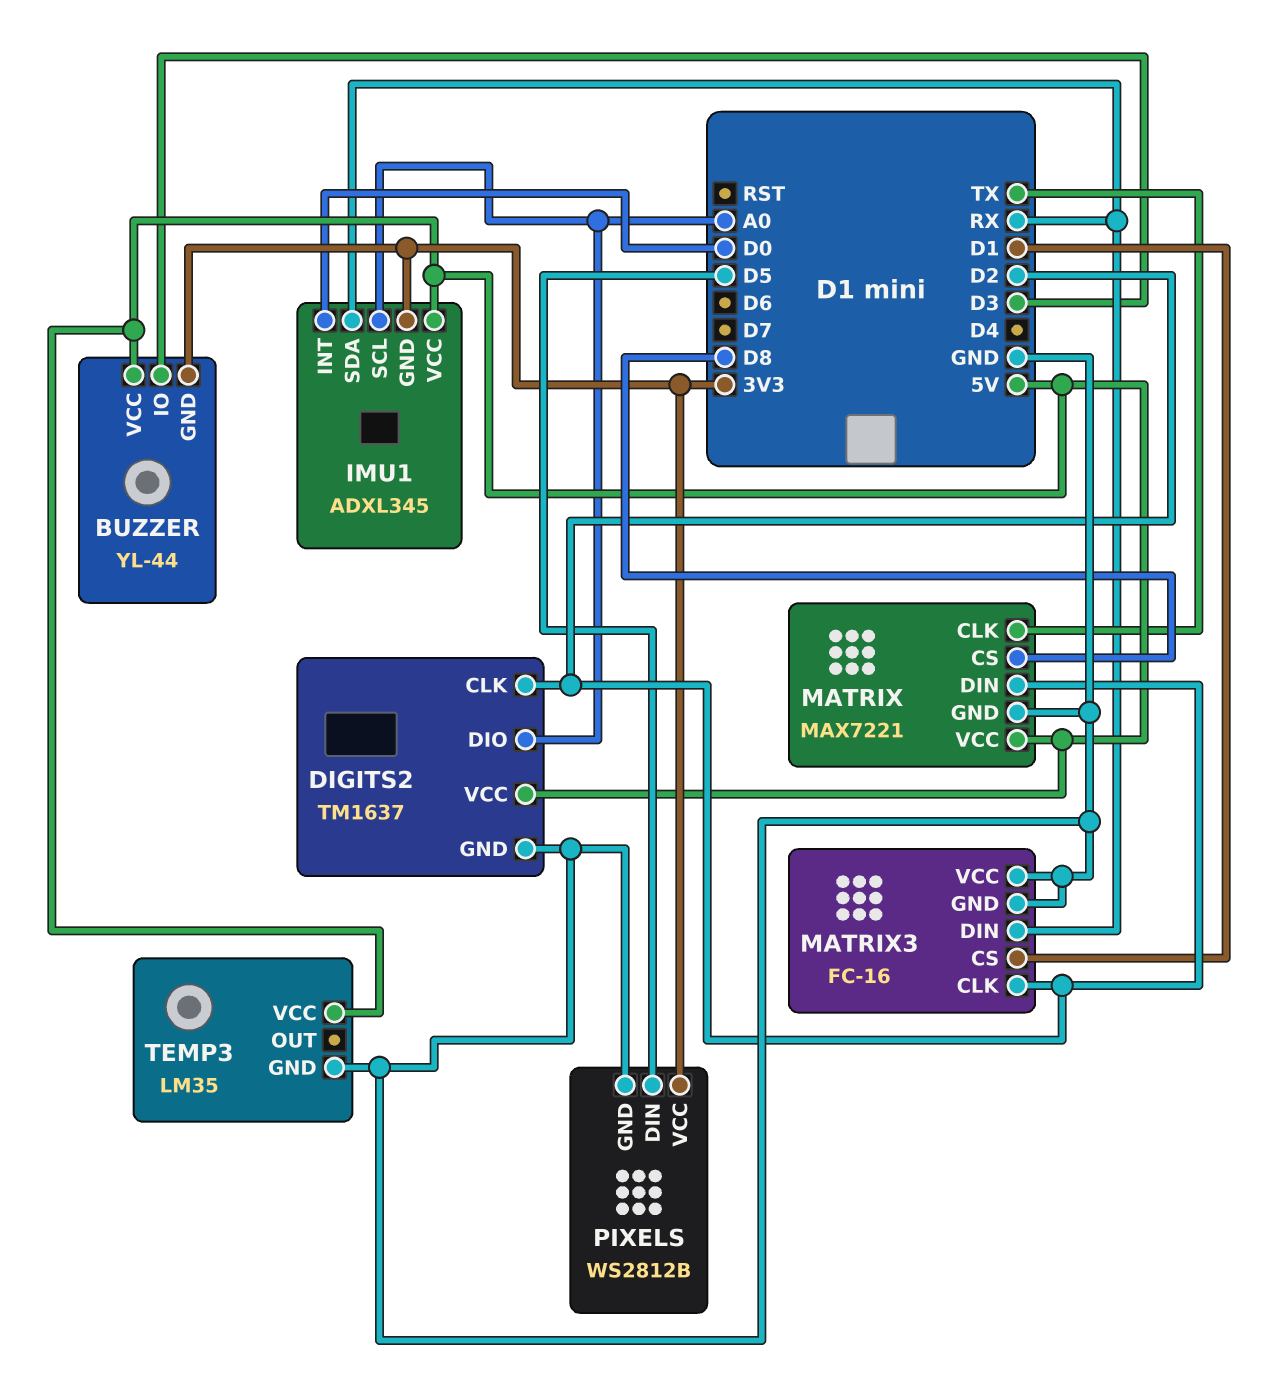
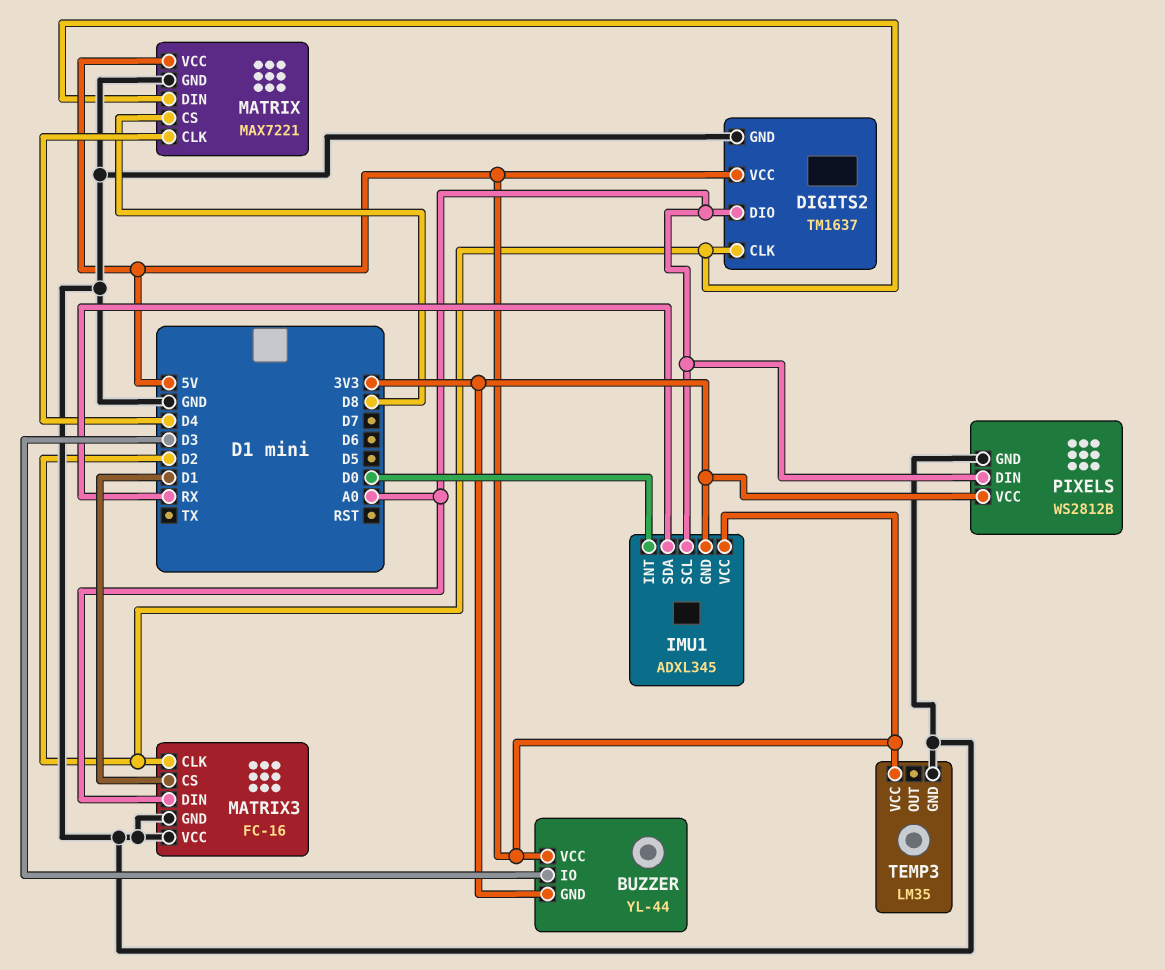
MATRIX pin CLK: TX -> D4
MATRIX3 pin DIN: RX -> A0
PIXELS pin DIN: D5 -> A0

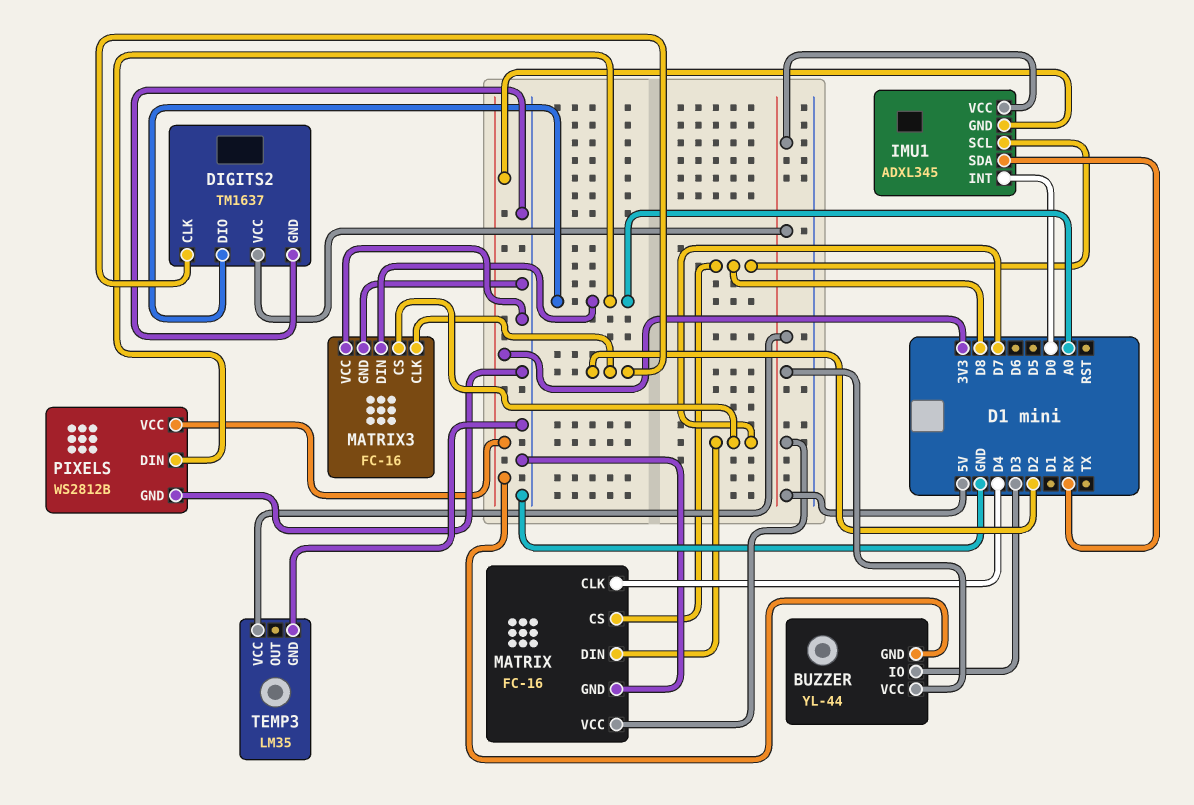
IMU1 pin SCL: A0 -> D8
MATRIX: MAX7221 -> FC-16
MATRIX pin DIN: D2 -> D7
MATRIX3 pin CS: D1 -> D7

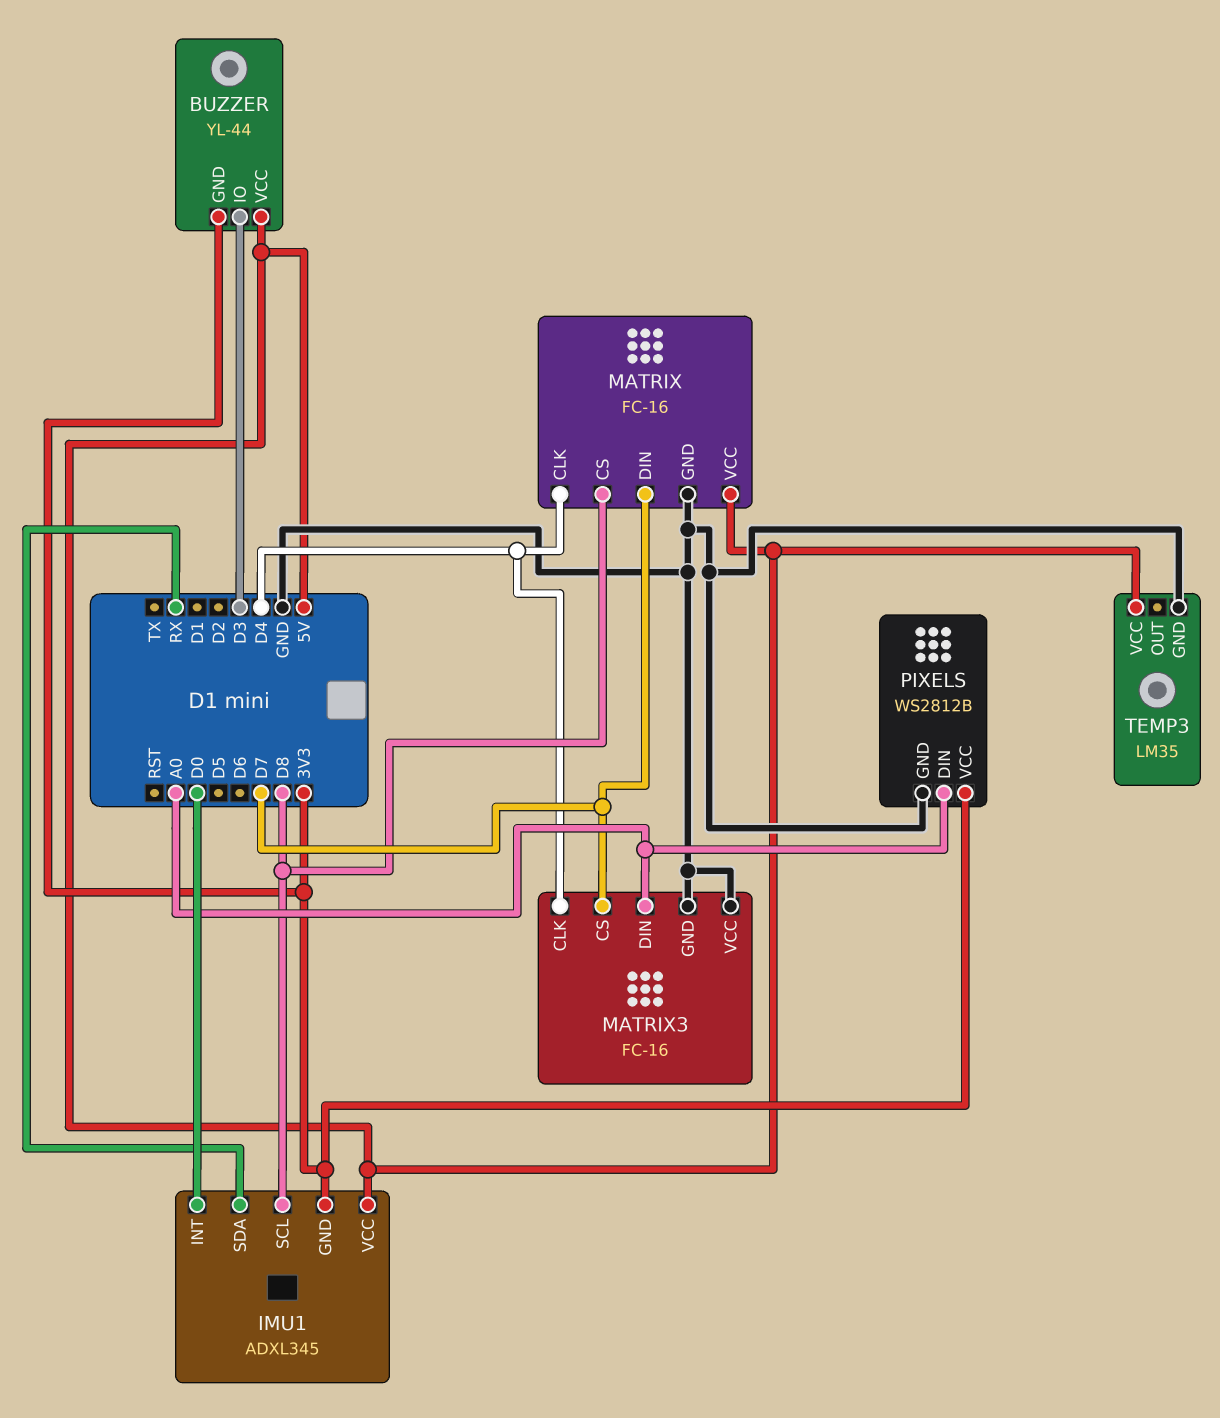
DIGITS2: TM1637 -> none
DIGITS2 pin CLK: D2 -> none
DIGITS2 pin DIO: A0 -> none
DIGITS2 pin GND: GND -> none
DIGITS2 pin VCC: 5V -> none
MATRIX3 pin CLK: D2 -> D4

